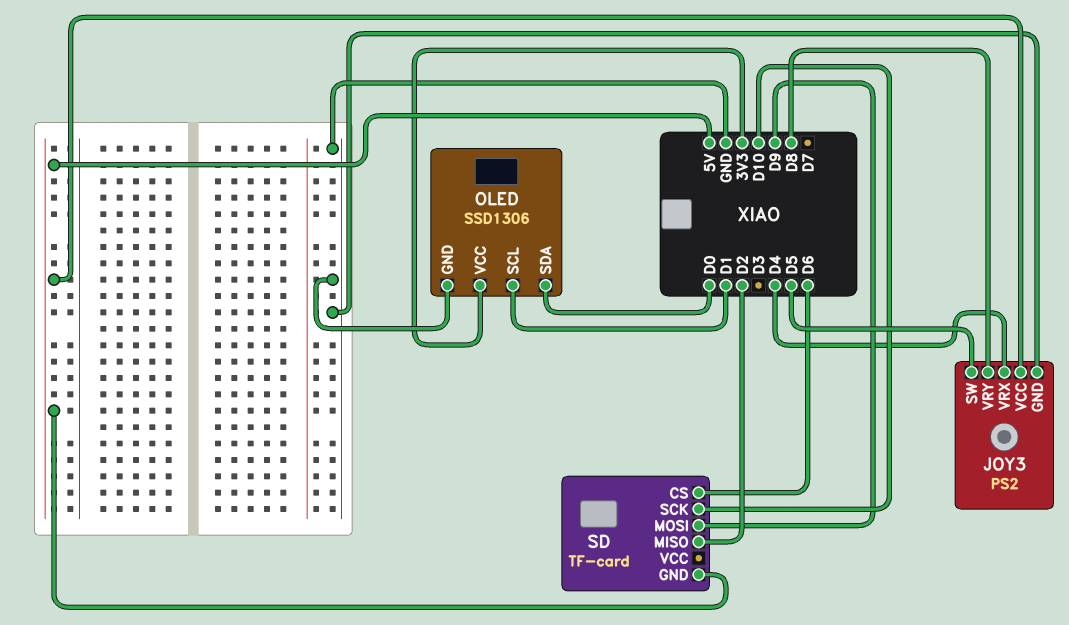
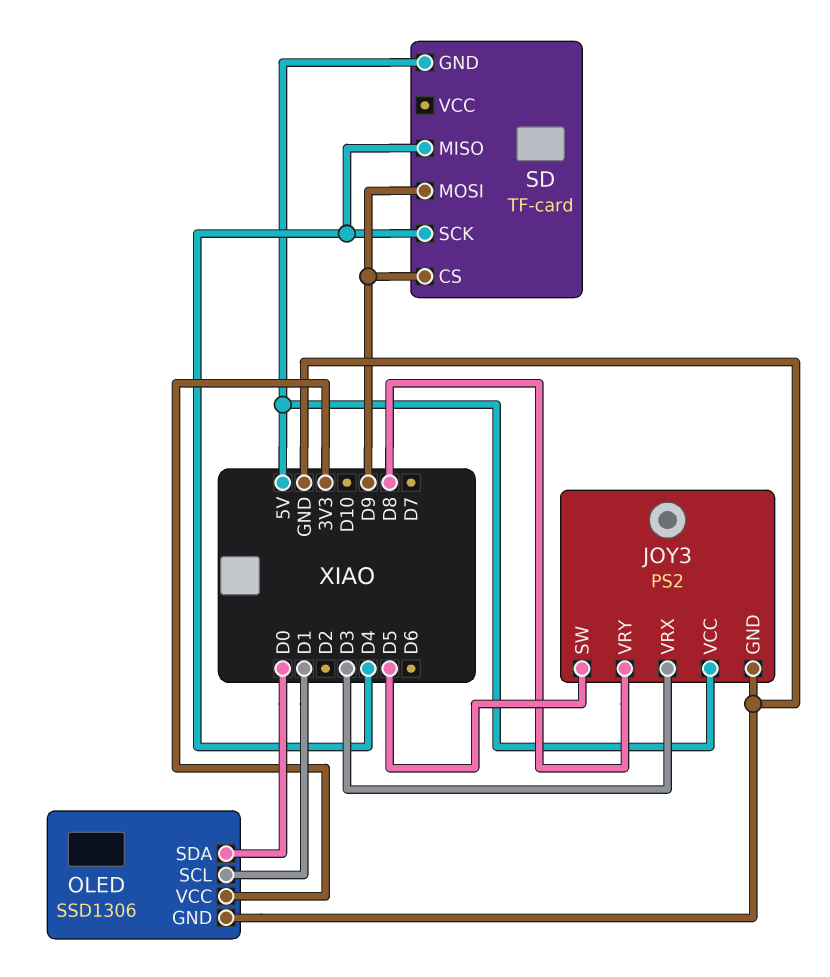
JOY3 pin VRX: D4 -> D3
SD pin CS: D6 -> D9
SD pin MISO: D2 -> D4
SD pin SCK: D10 -> D4

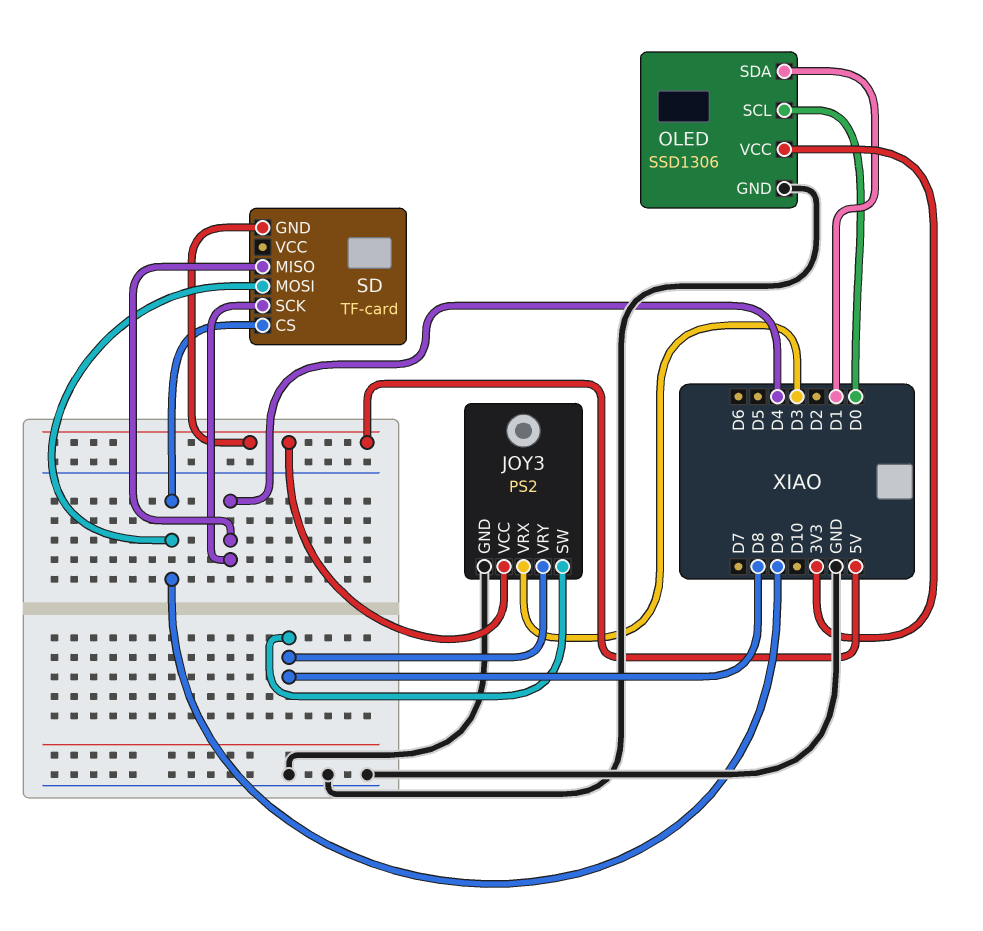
JOY3 pin SW: D5 -> D8
OLED pin SCL: D1 -> D0
OLED pin SDA: D0 -> D1

